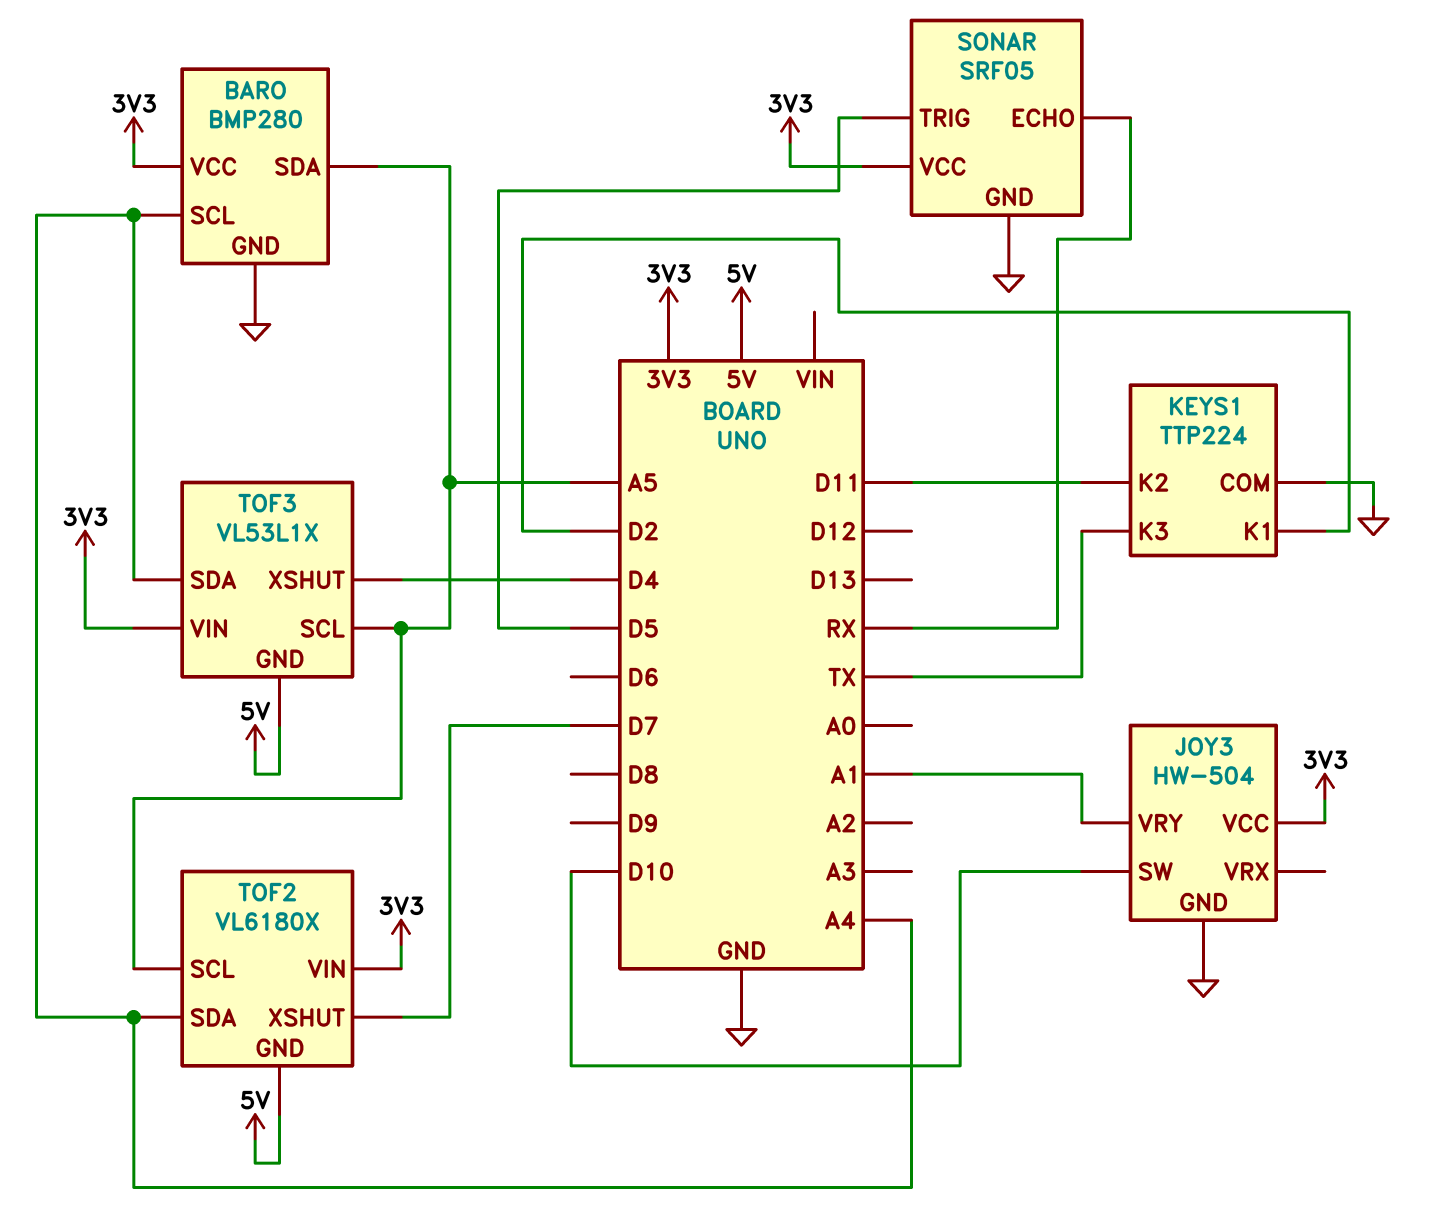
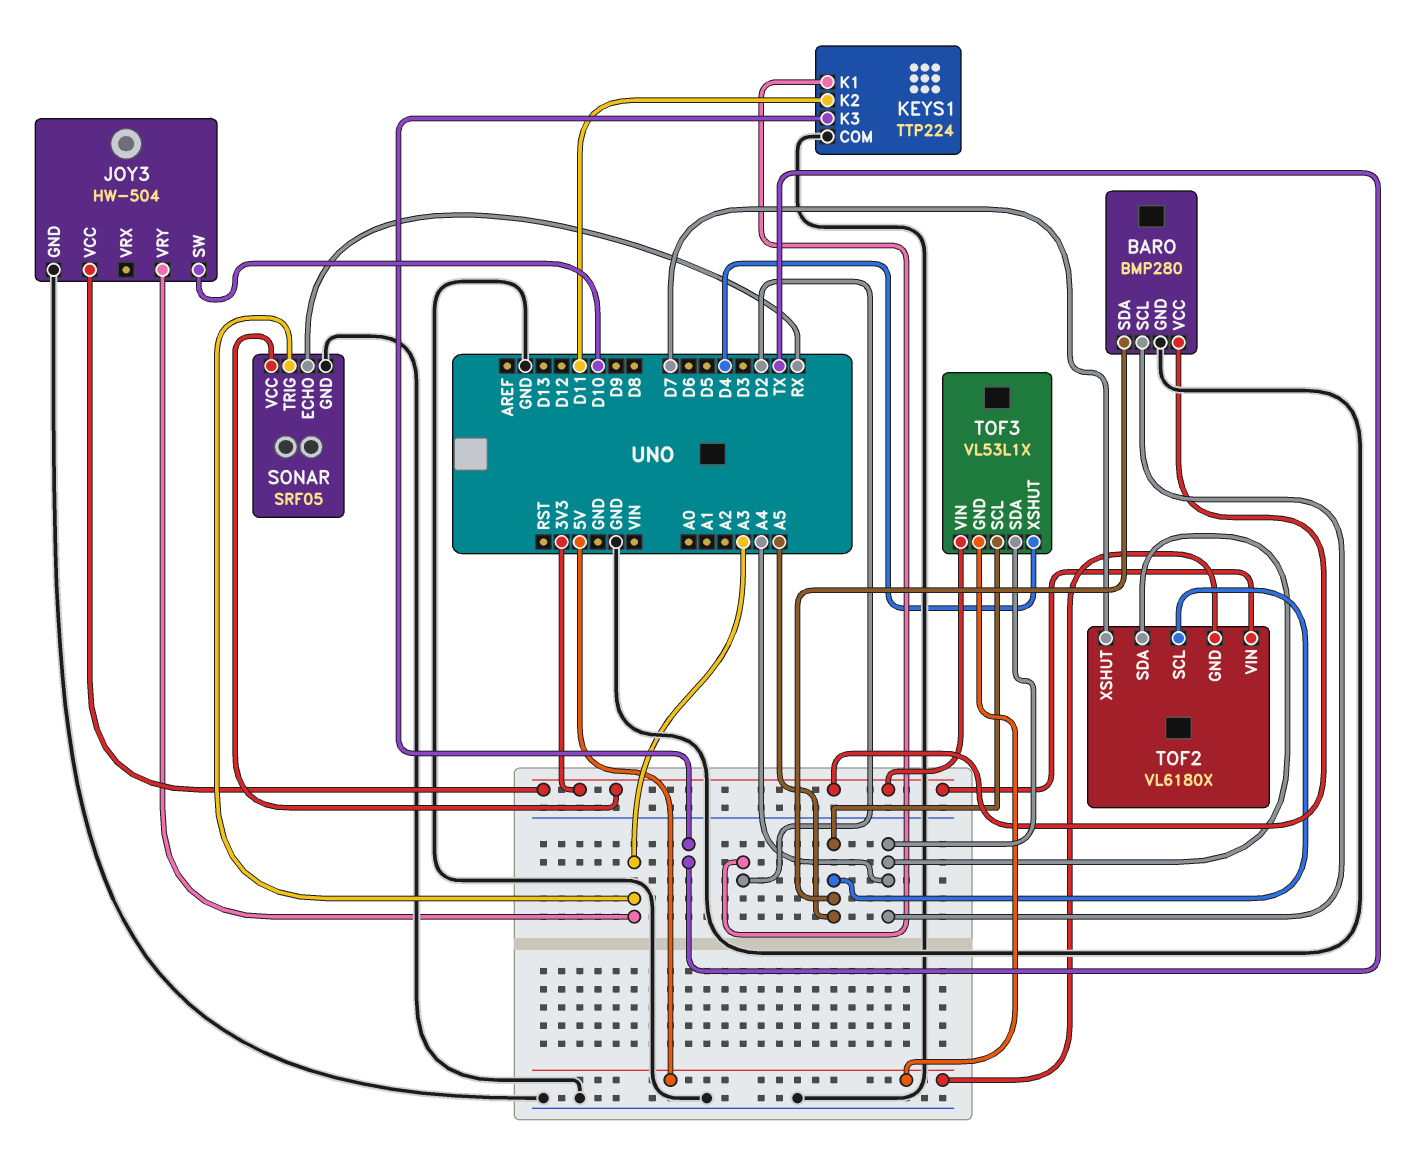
JOY3 pin VRY: A1 -> A3
SONAR pin TRIG: D5 -> A3

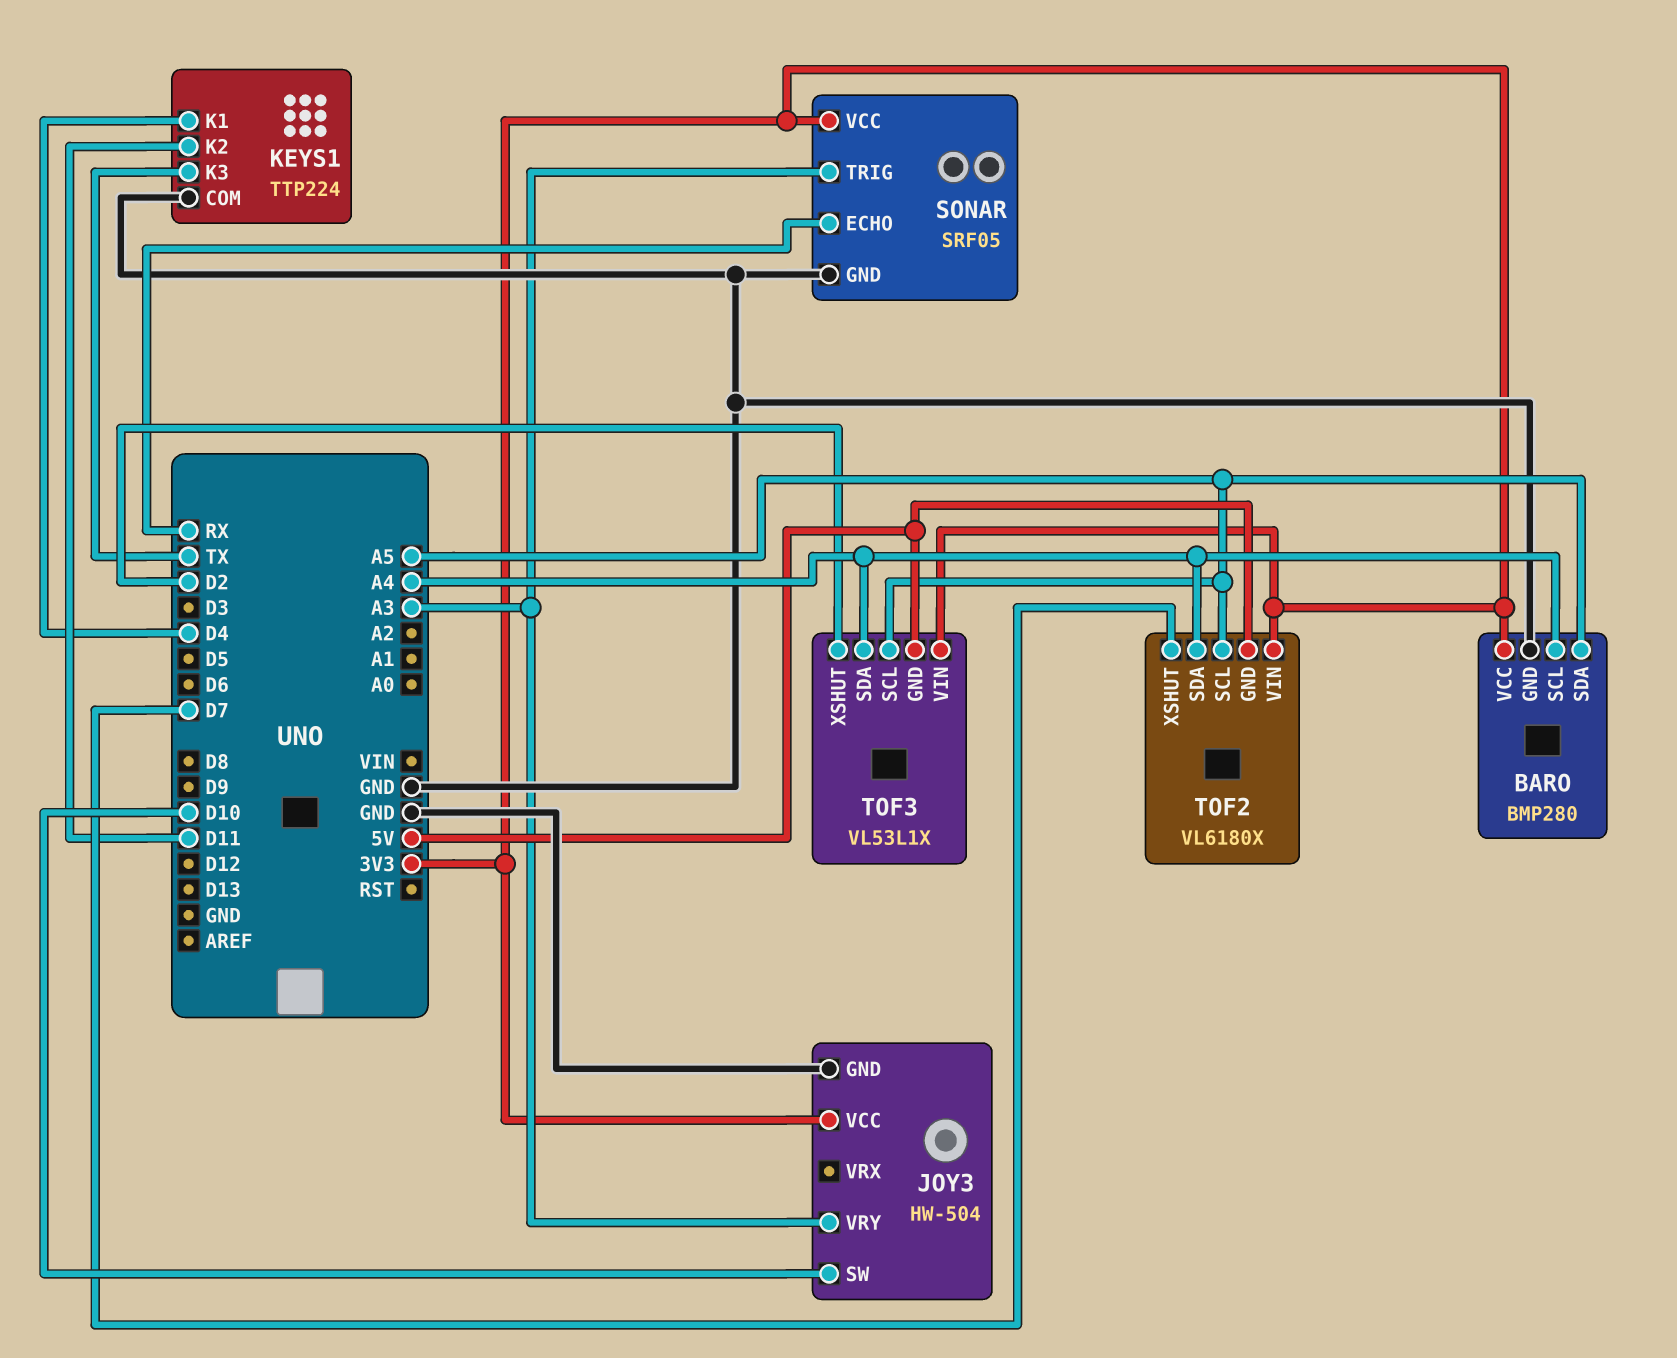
KEYS1 pin K1: D2 -> D4
TOF3 pin XSHUT: D4 -> D2

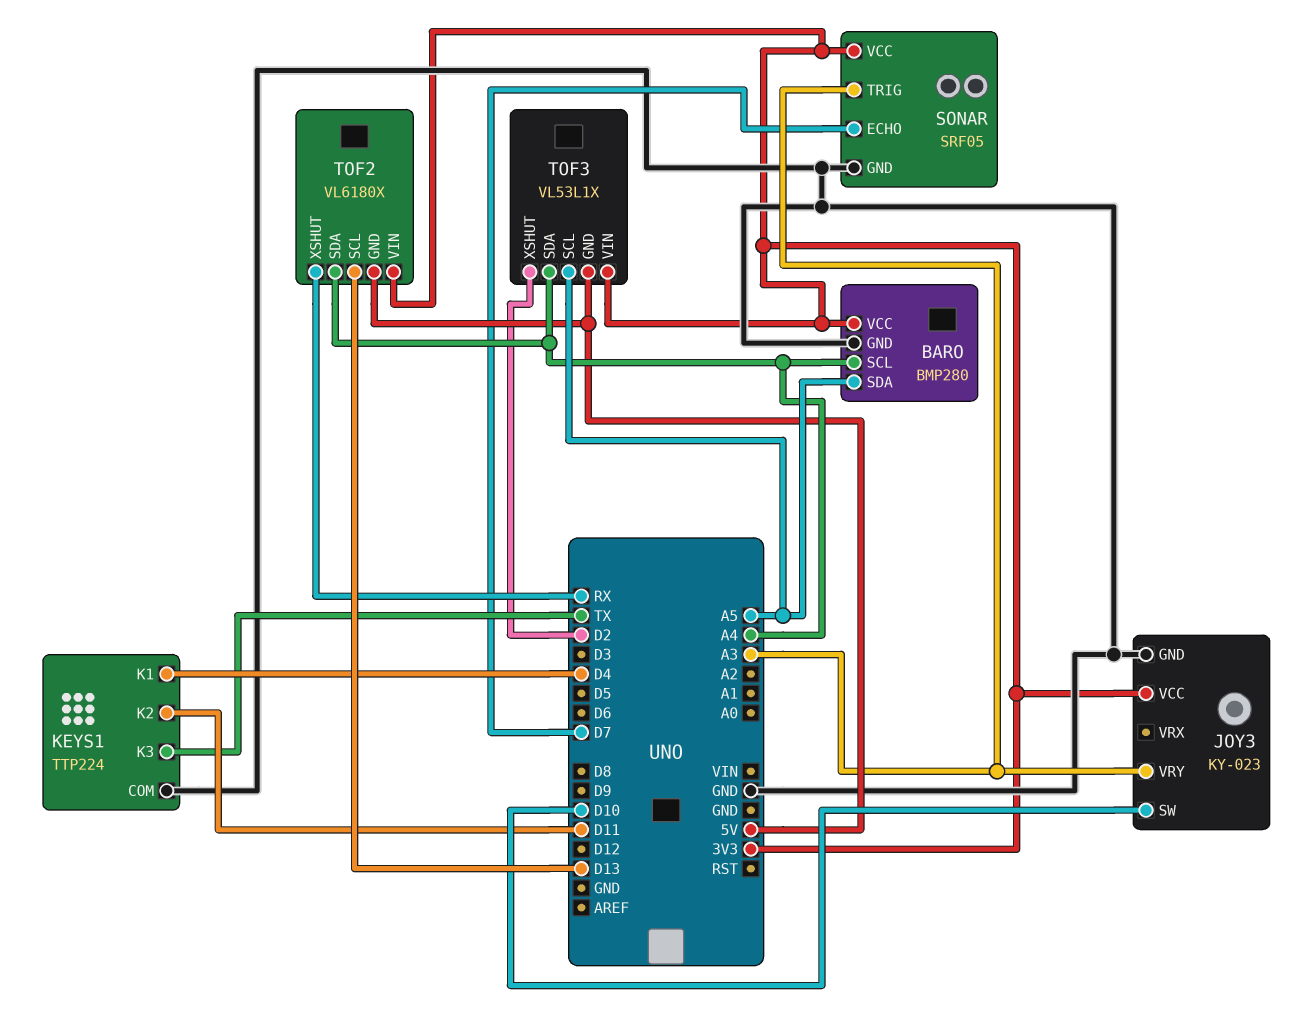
JOY3: HW-504 -> KY-023
SONAR pin ECHO: RX -> D7
TOF2 pin SCL: A5 -> D13
TOF2 pin XSHUT: D7 -> RX

